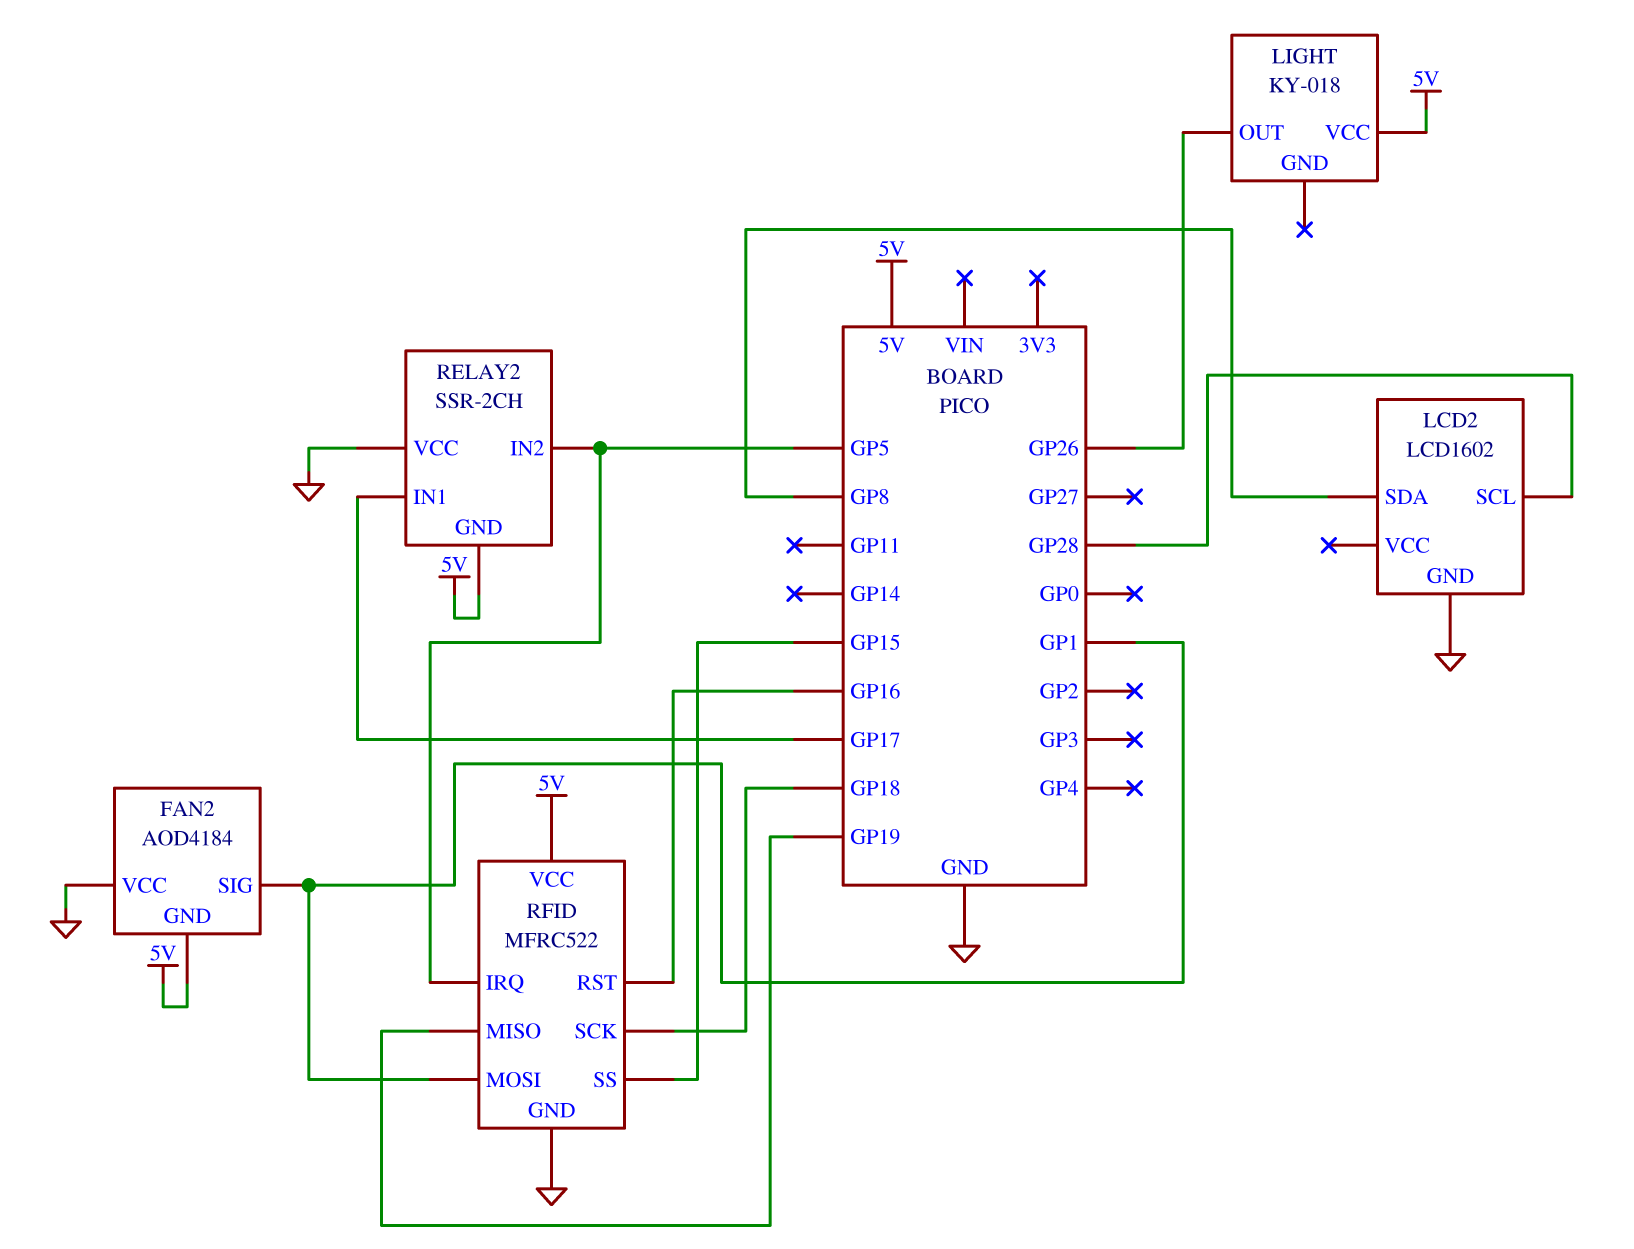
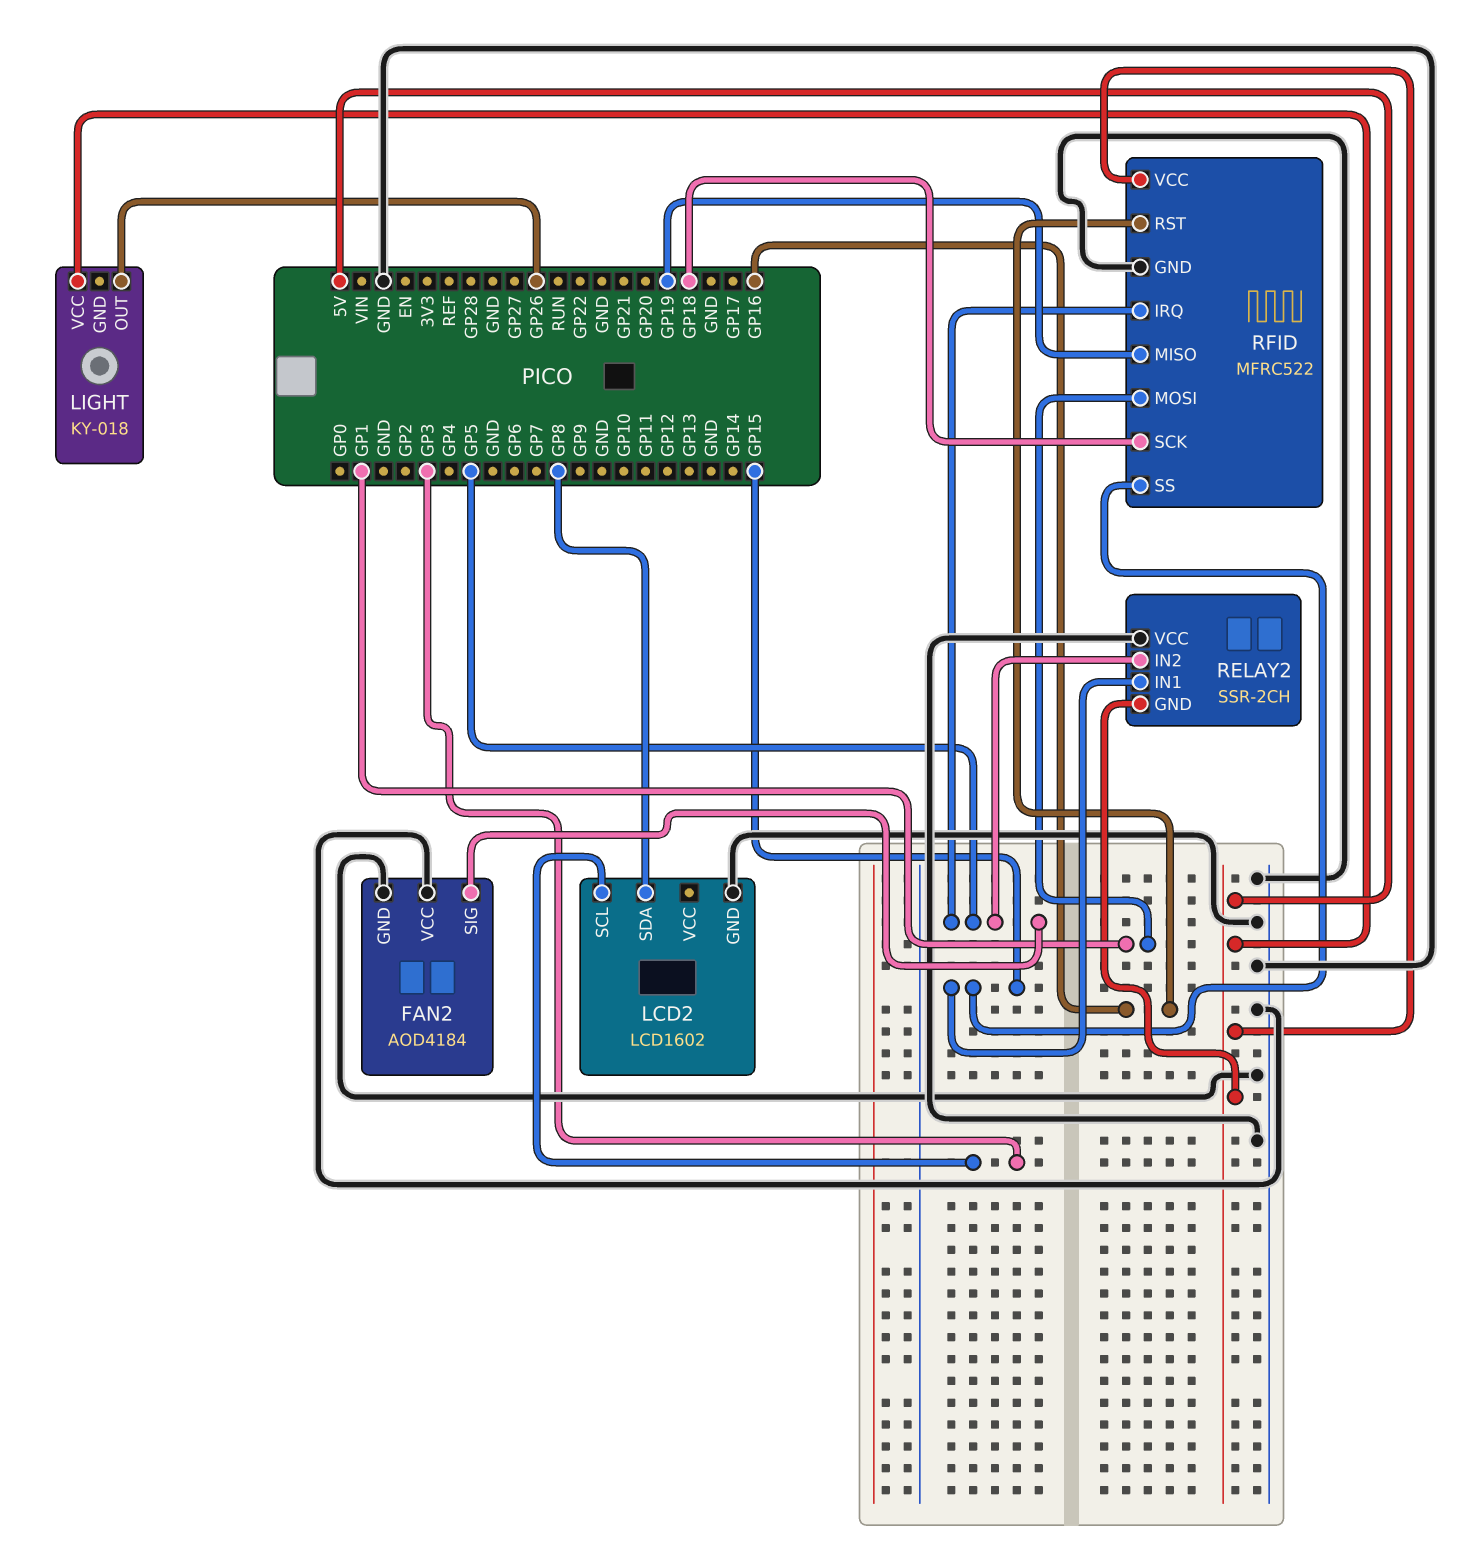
FAN2 pin GND: 5V -> GND
FAN2 pin SIG: GP1 -> GP5
LCD2 pin SCL: GP28 -> GP3
RELAY2 pin IN1: GP17 -> GP15

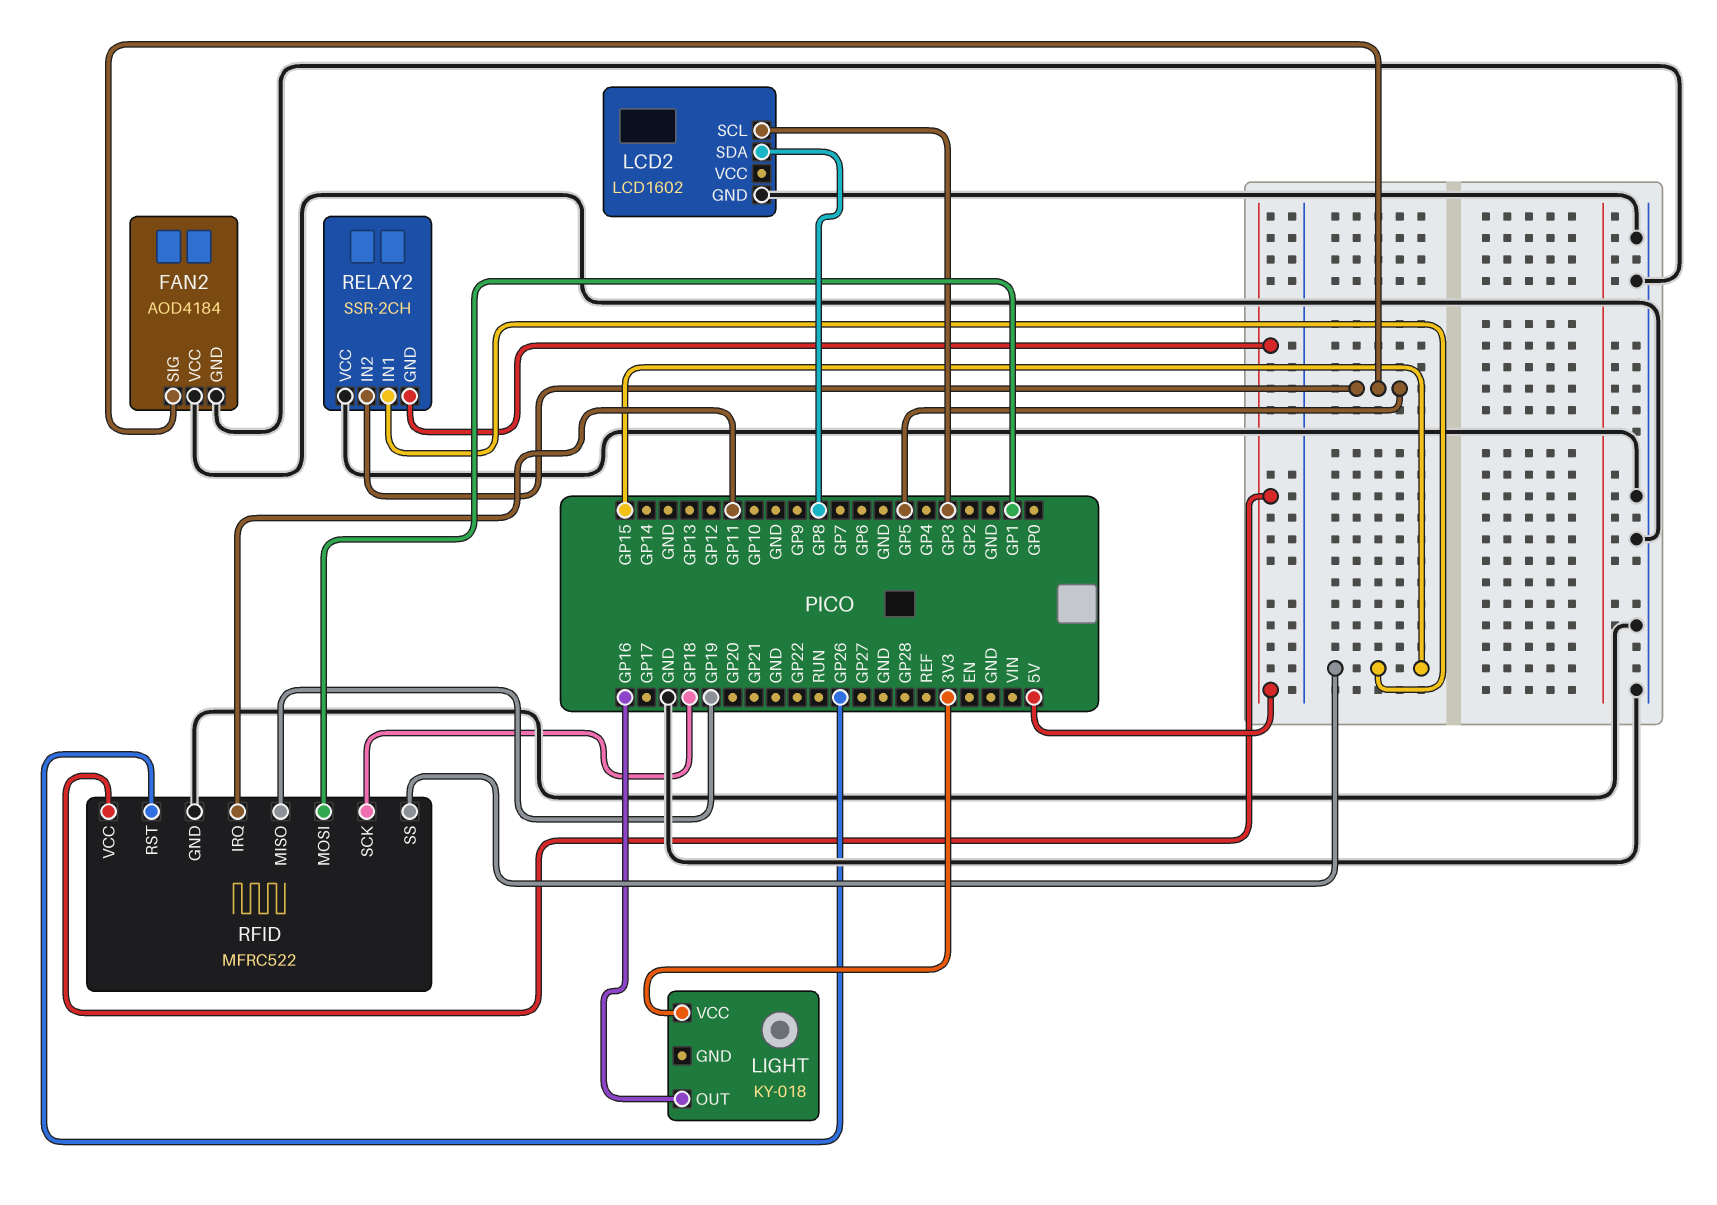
LIGHT pin OUT: GP26 -> GP16
LIGHT pin VCC: 5V -> 3V3
RFID pin IRQ: GP5 -> GP11
RFID pin RST: GP16 -> GP26

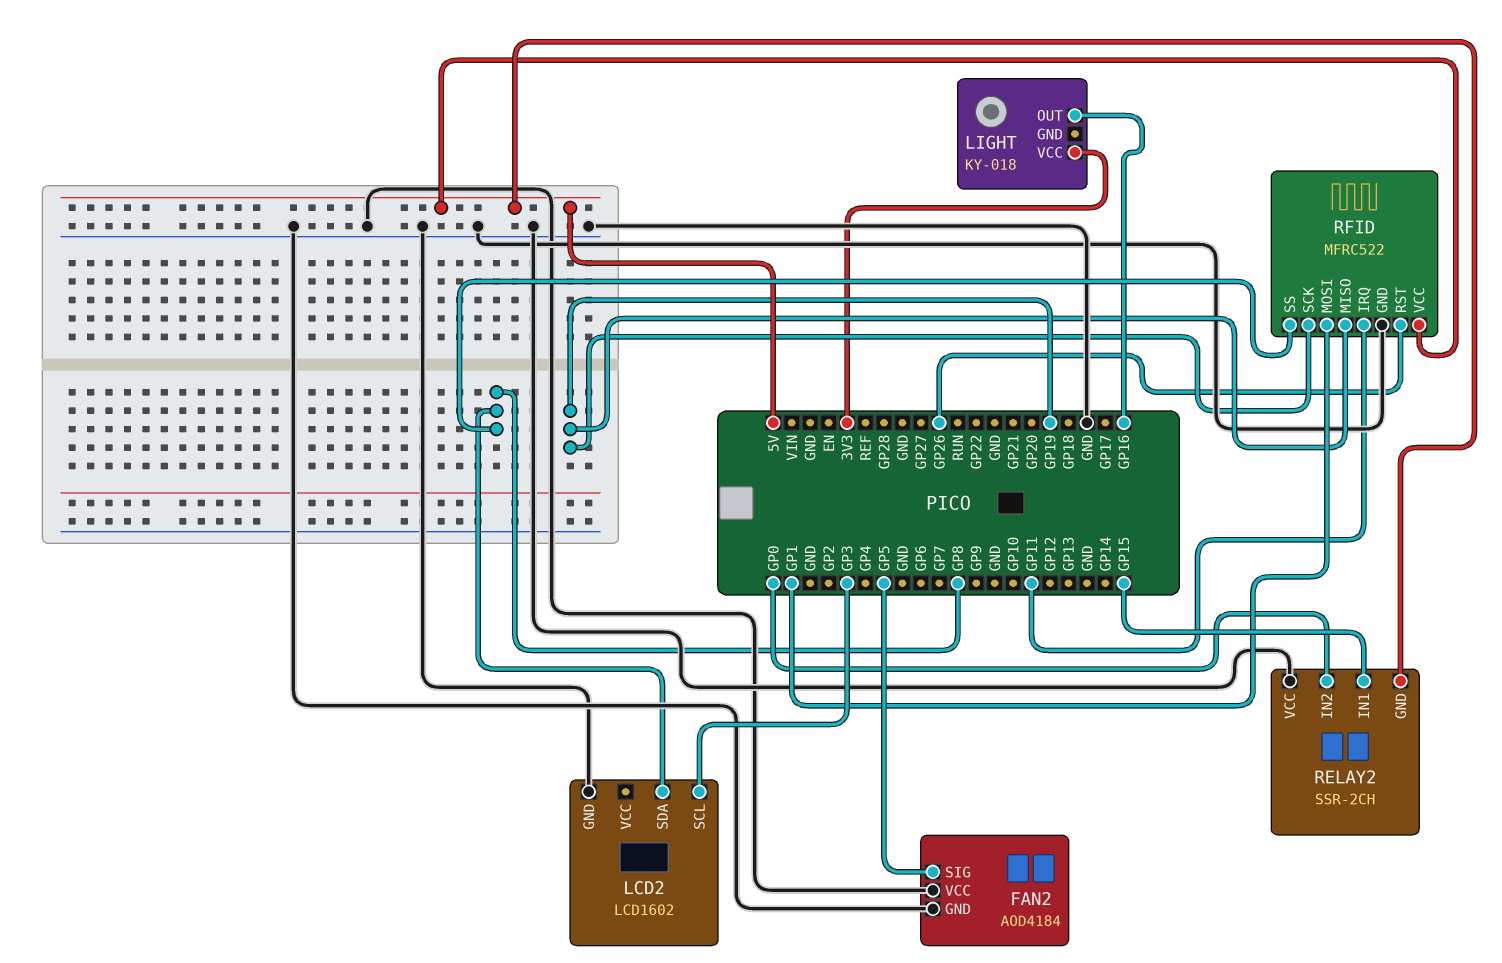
RELAY2 pin IN2: GP5 -> GP0
RFID pin SCK: GP18 -> GP19
RFID pin SS: GP15 -> GP8

